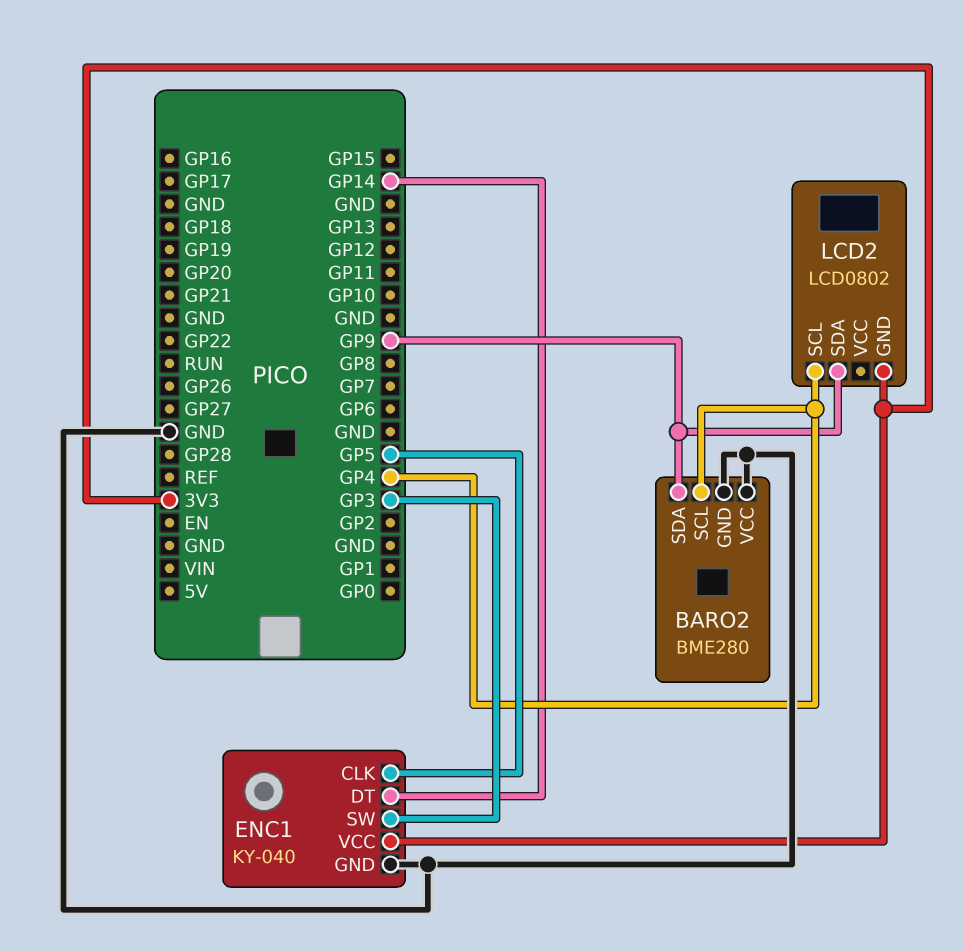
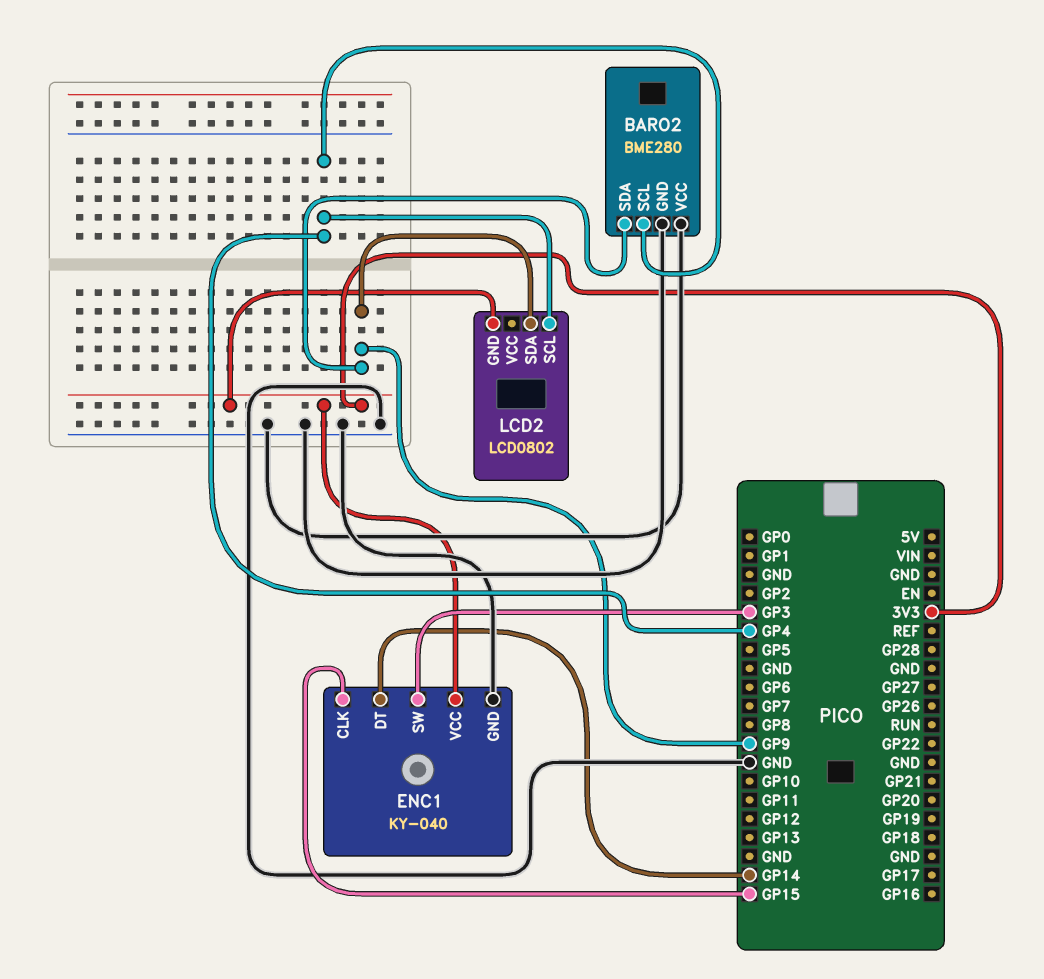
ENC1 pin CLK: GP5 -> GP15

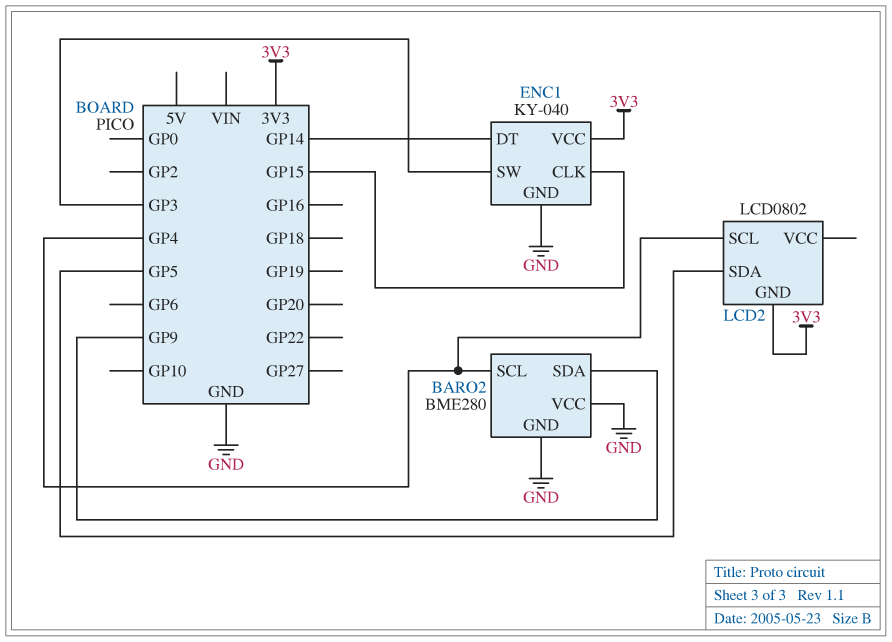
LCD2 pin SDA: GP9 -> GP5

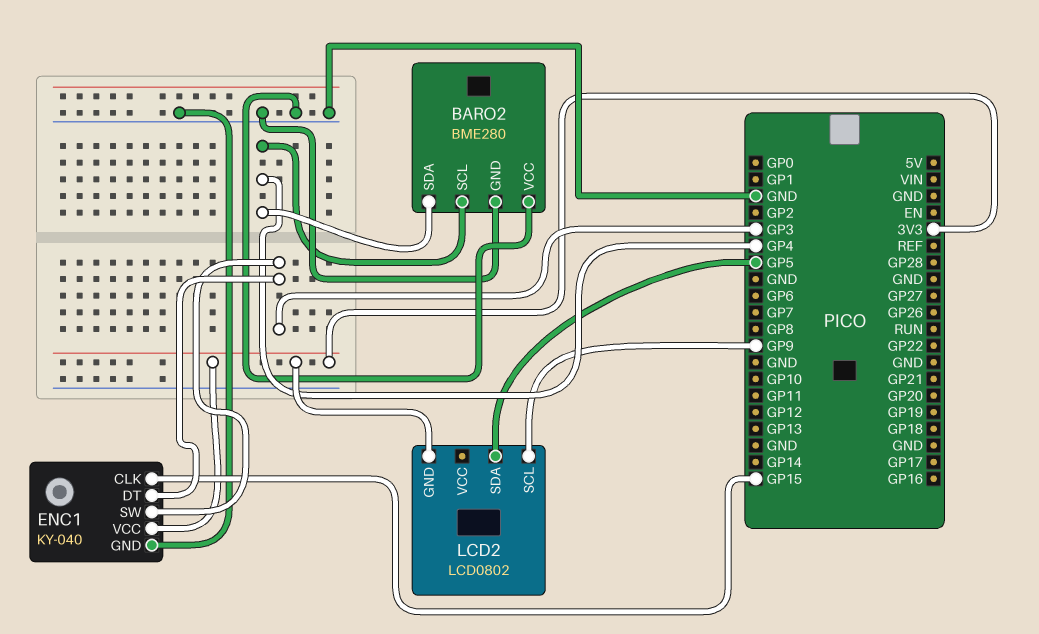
BARO2 pin SDA: GP9 -> GP4
ENC1 pin DT: GP14 -> GP3
LCD2 pin SCL: GP4 -> GP9

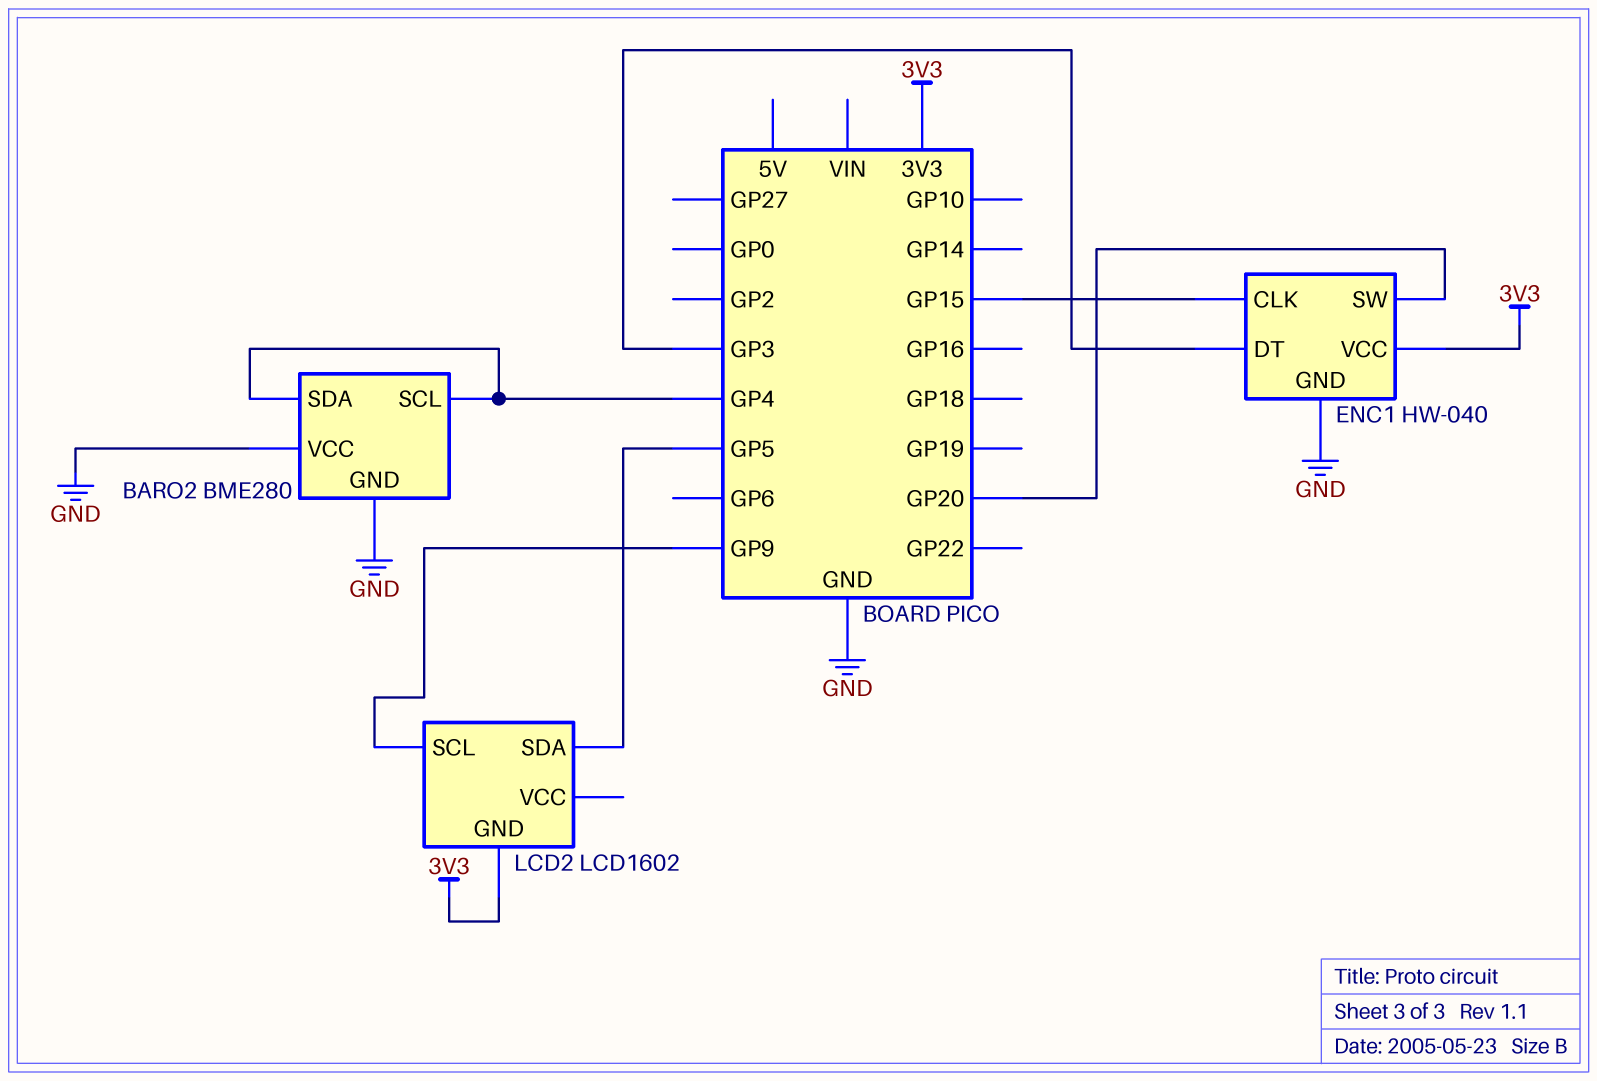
ENC1: KY-040 -> HW-040
ENC1 pin SW: GP3 -> GP20
LCD2: LCD0802 -> LCD1602

